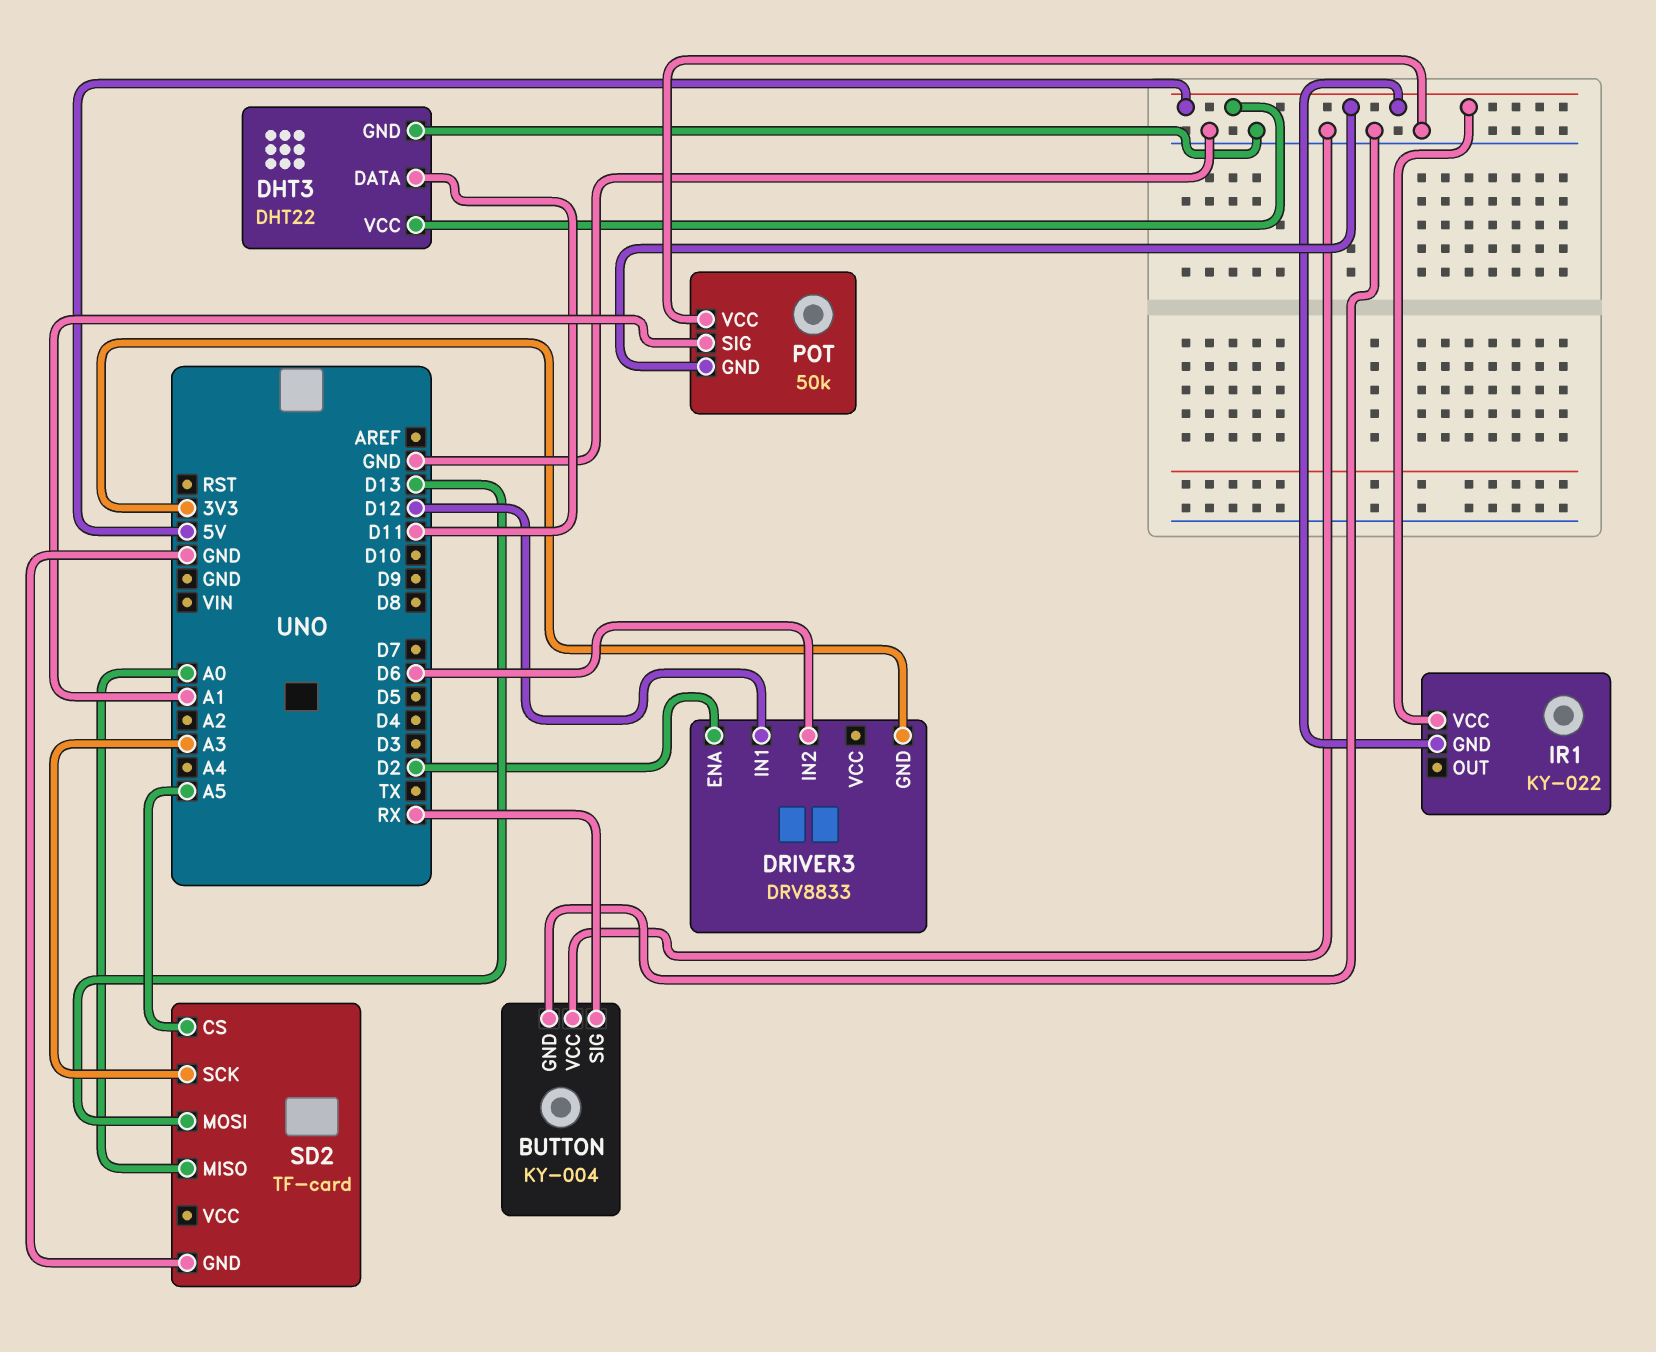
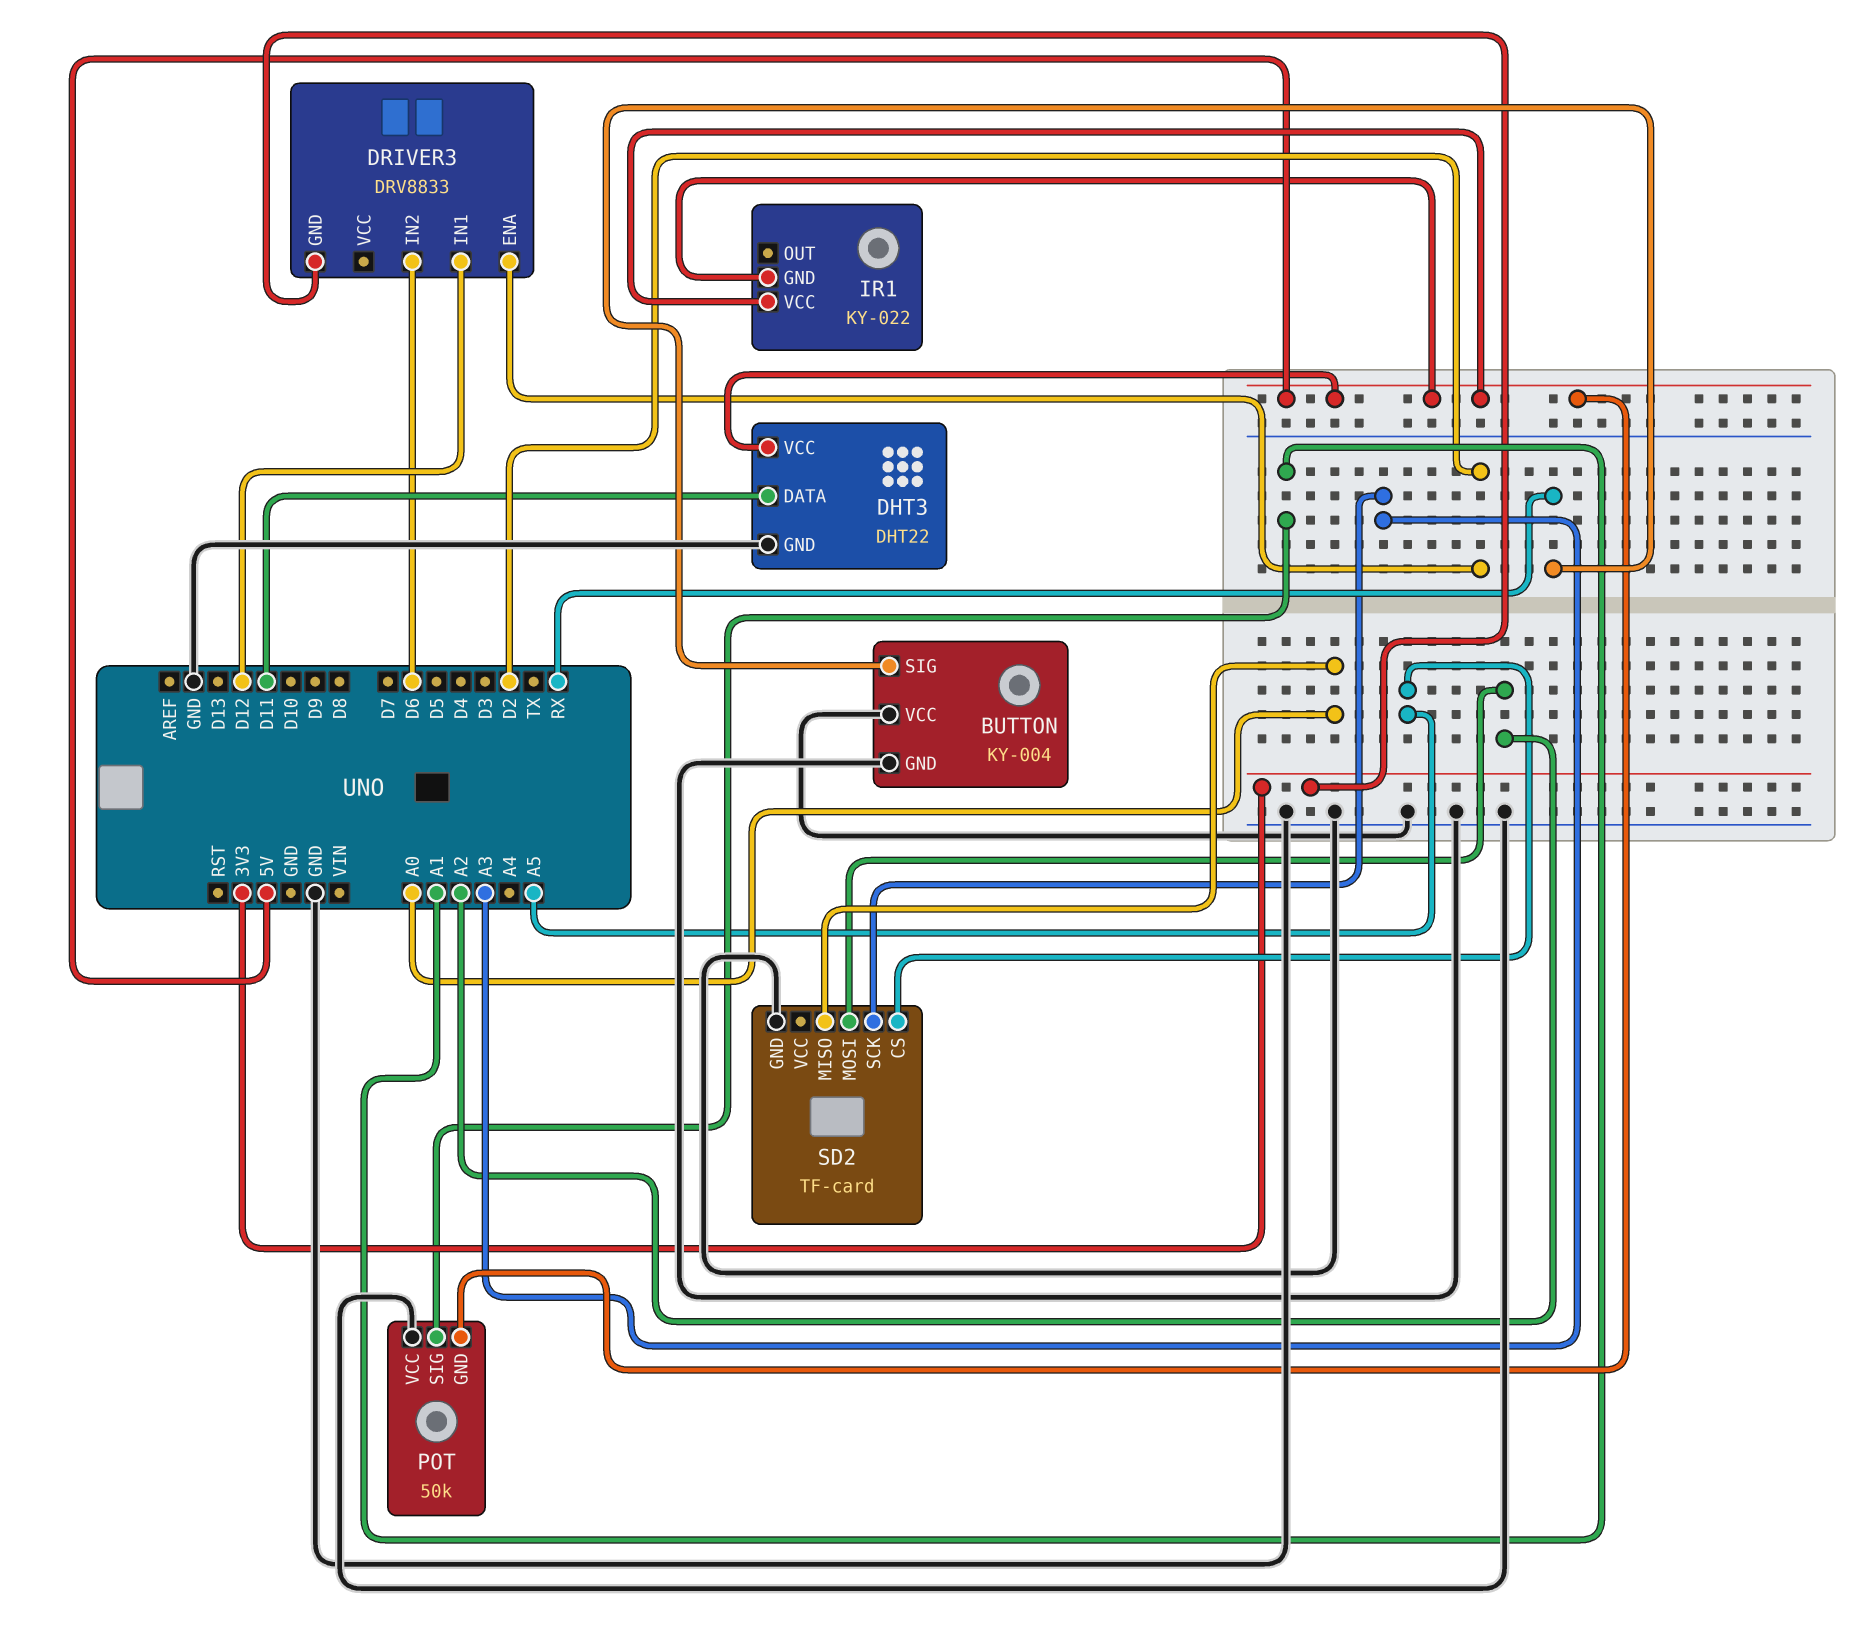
SD2 pin MOSI: D13 -> A2

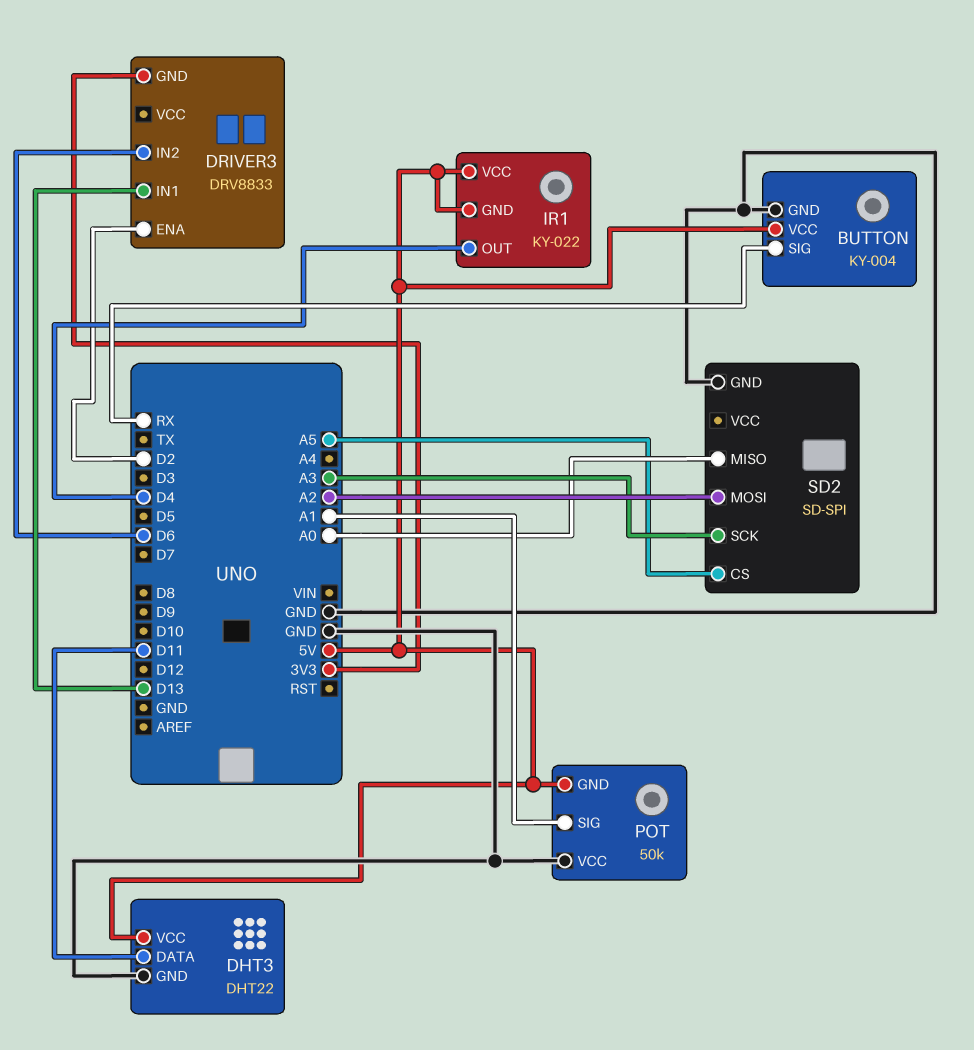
BUTTON pin VCC: GND -> 5V
DRIVER3 pin IN1: D12 -> D13
IR1 pin OUT: none -> D4
SD2: TF-card -> SD-SPI

